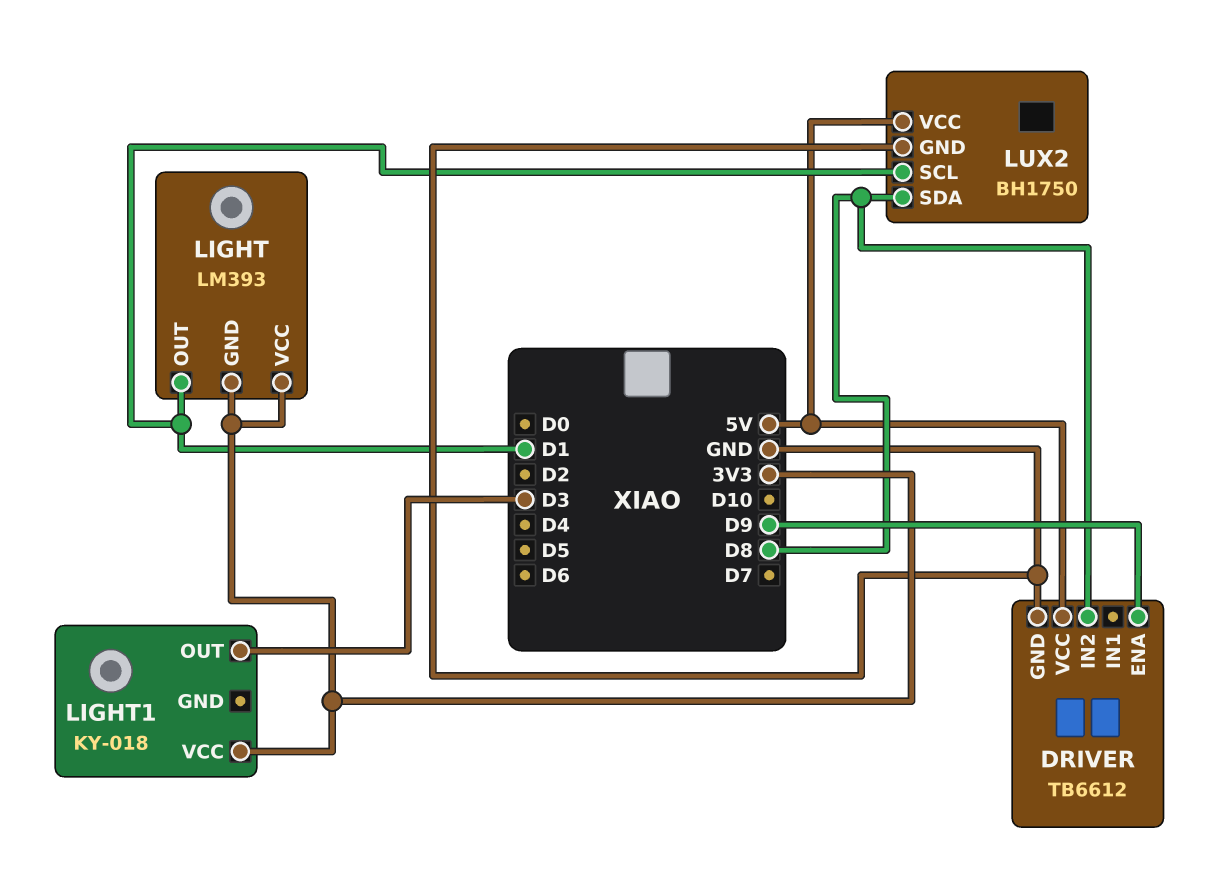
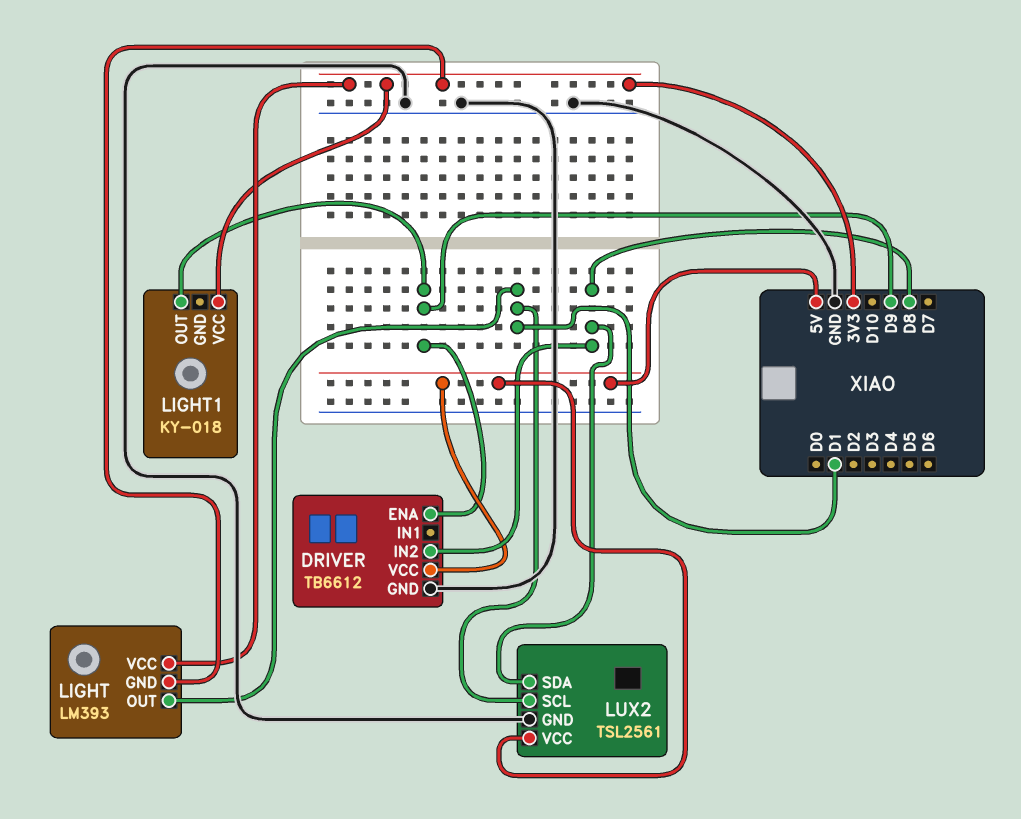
LIGHT1 pin OUT: D3 -> D9
LUX2: BH1750 -> TSL2561

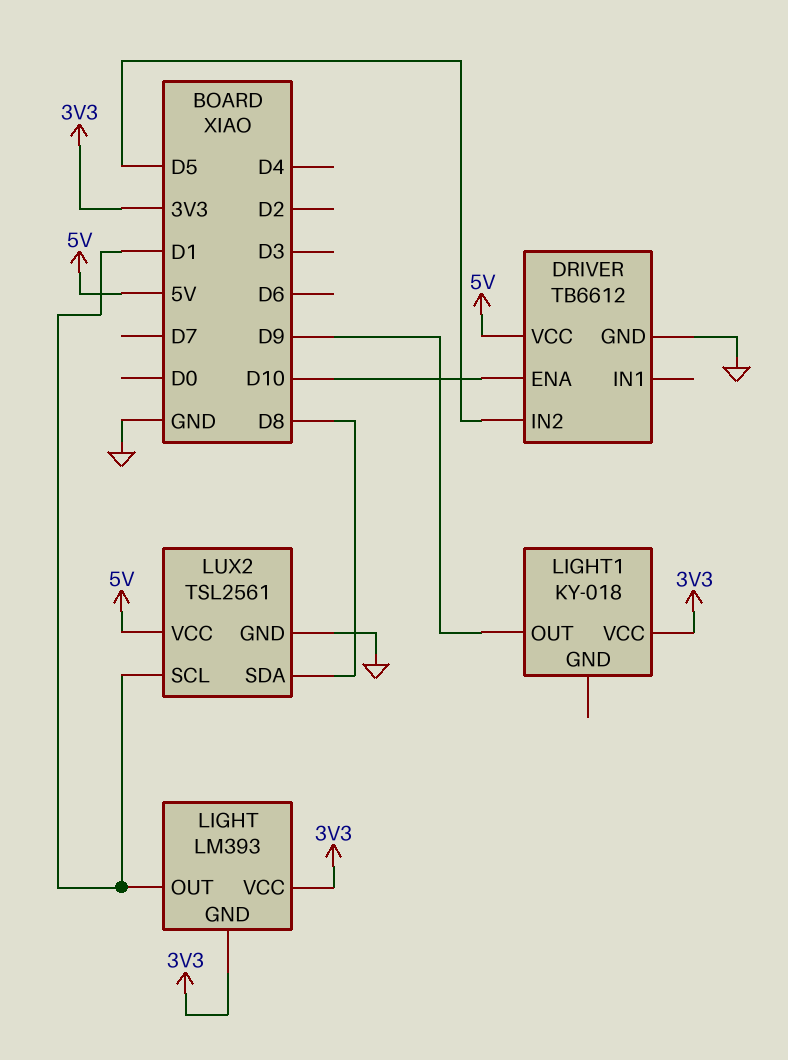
DRIVER pin ENA: D9 -> D10
DRIVER pin IN2: D8 -> D5

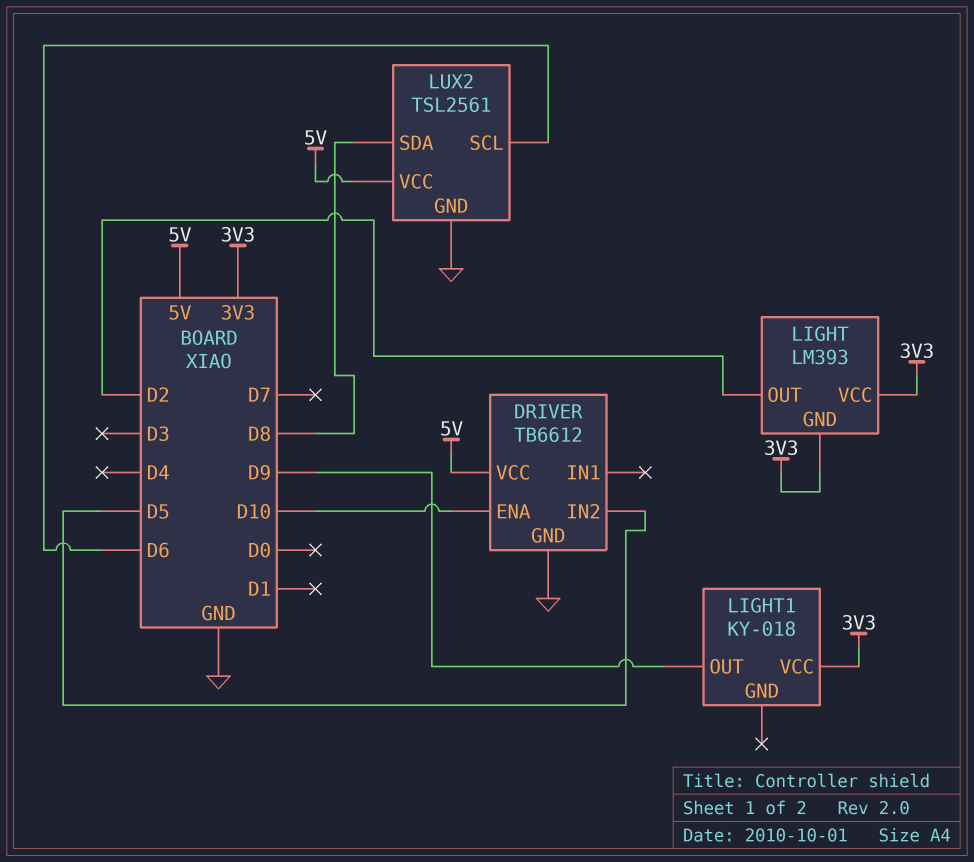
LIGHT pin OUT: D1 -> D2
LUX2 pin SCL: D1 -> D6

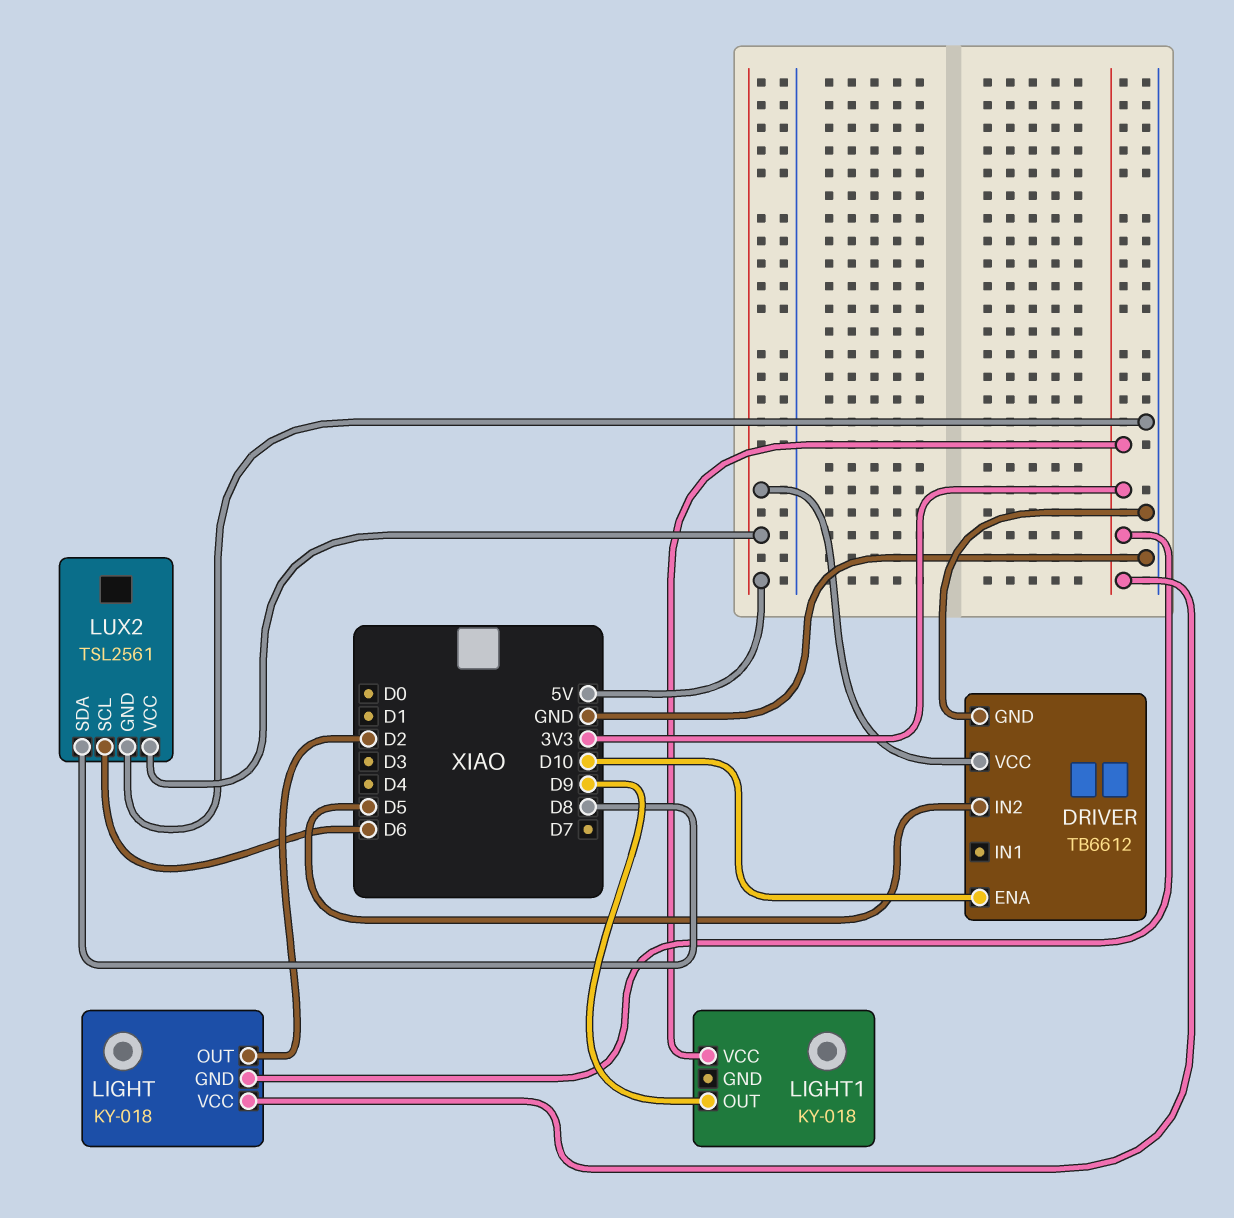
LIGHT: LM393 -> KY-018

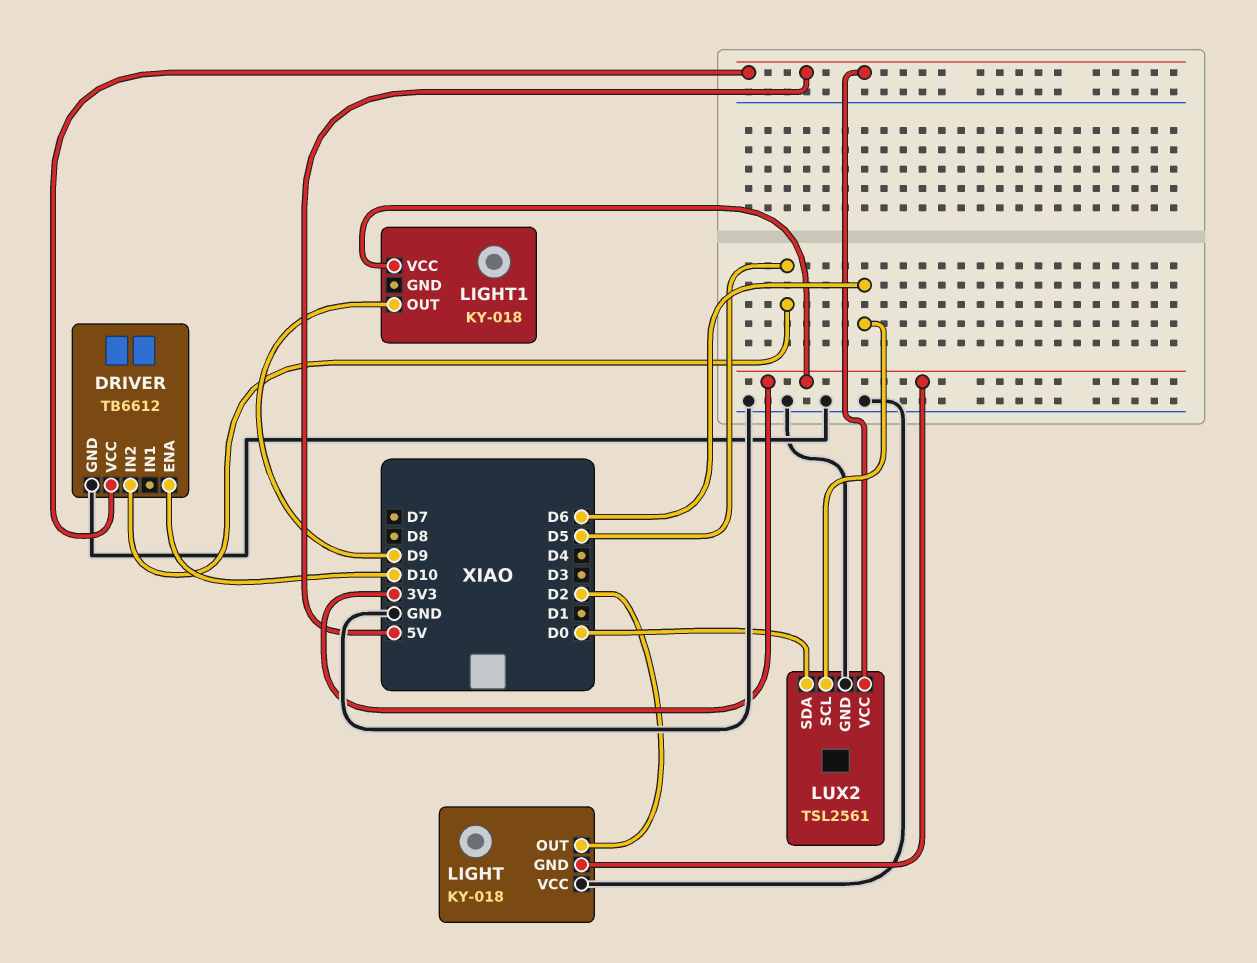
LIGHT pin VCC: 3V3 -> GND
LUX2 pin SDA: D8 -> D0

